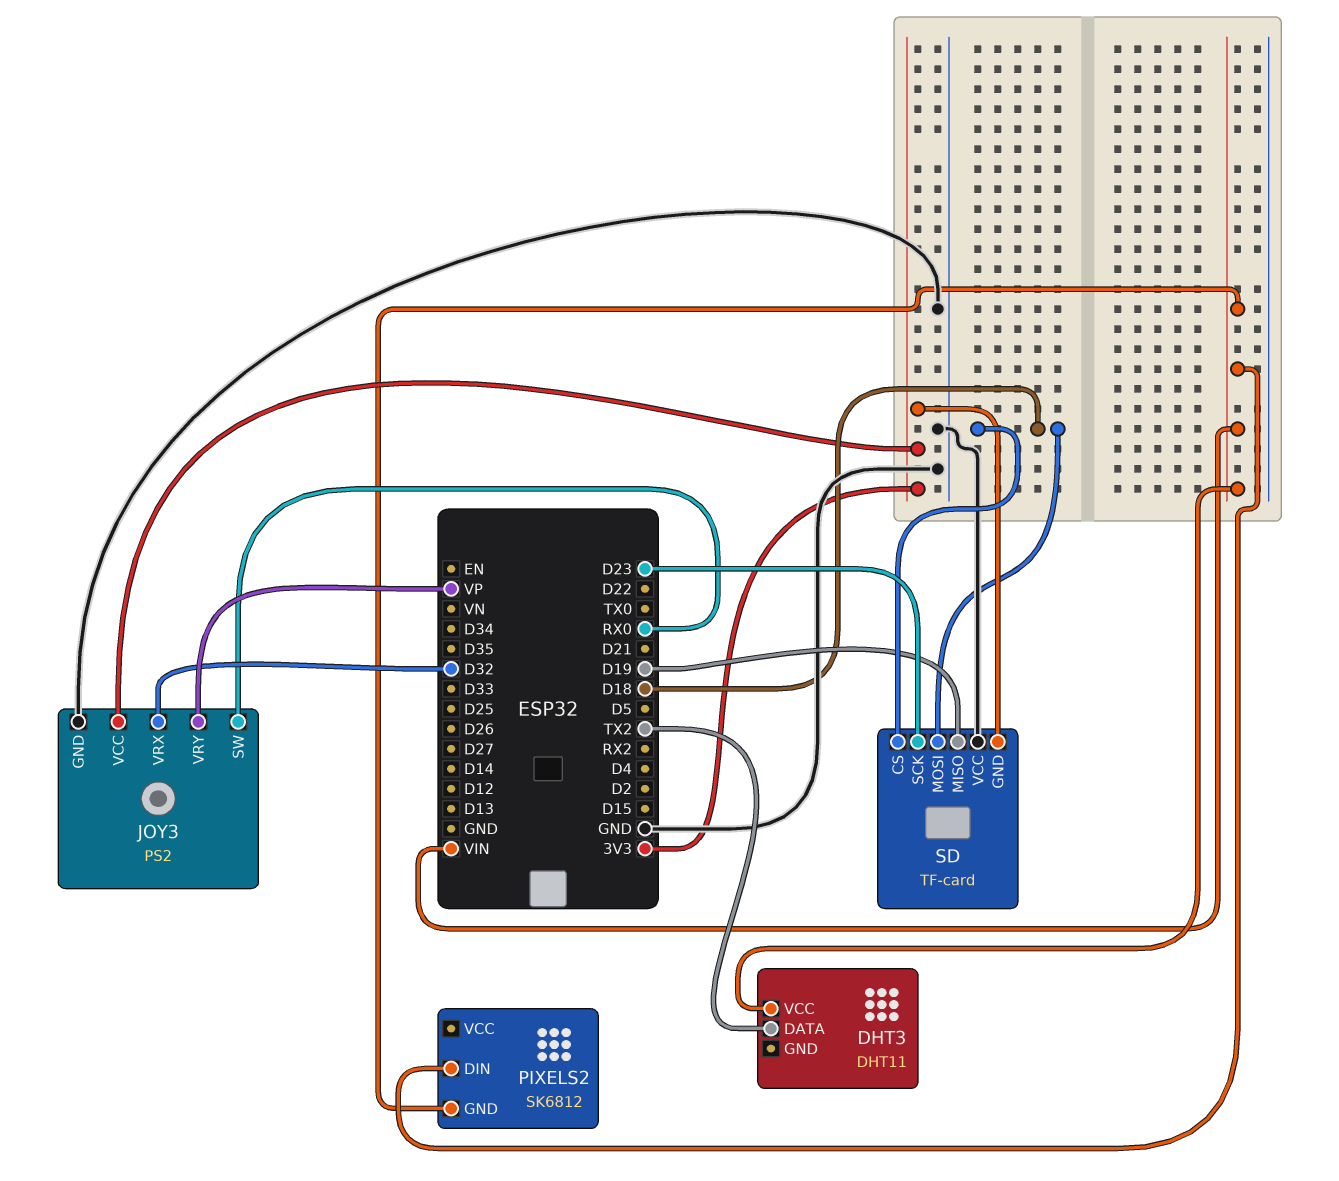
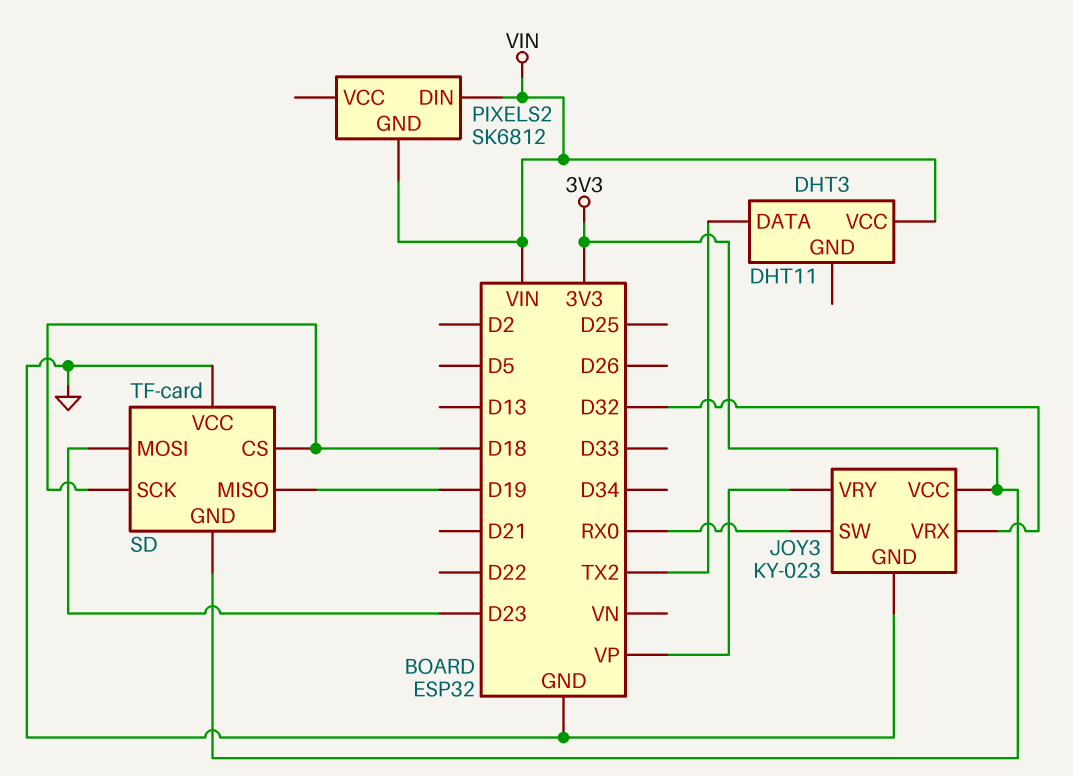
JOY3: PS2 -> KY-023
SD pin MOSI: D18 -> D23
SD pin SCK: D23 -> D18

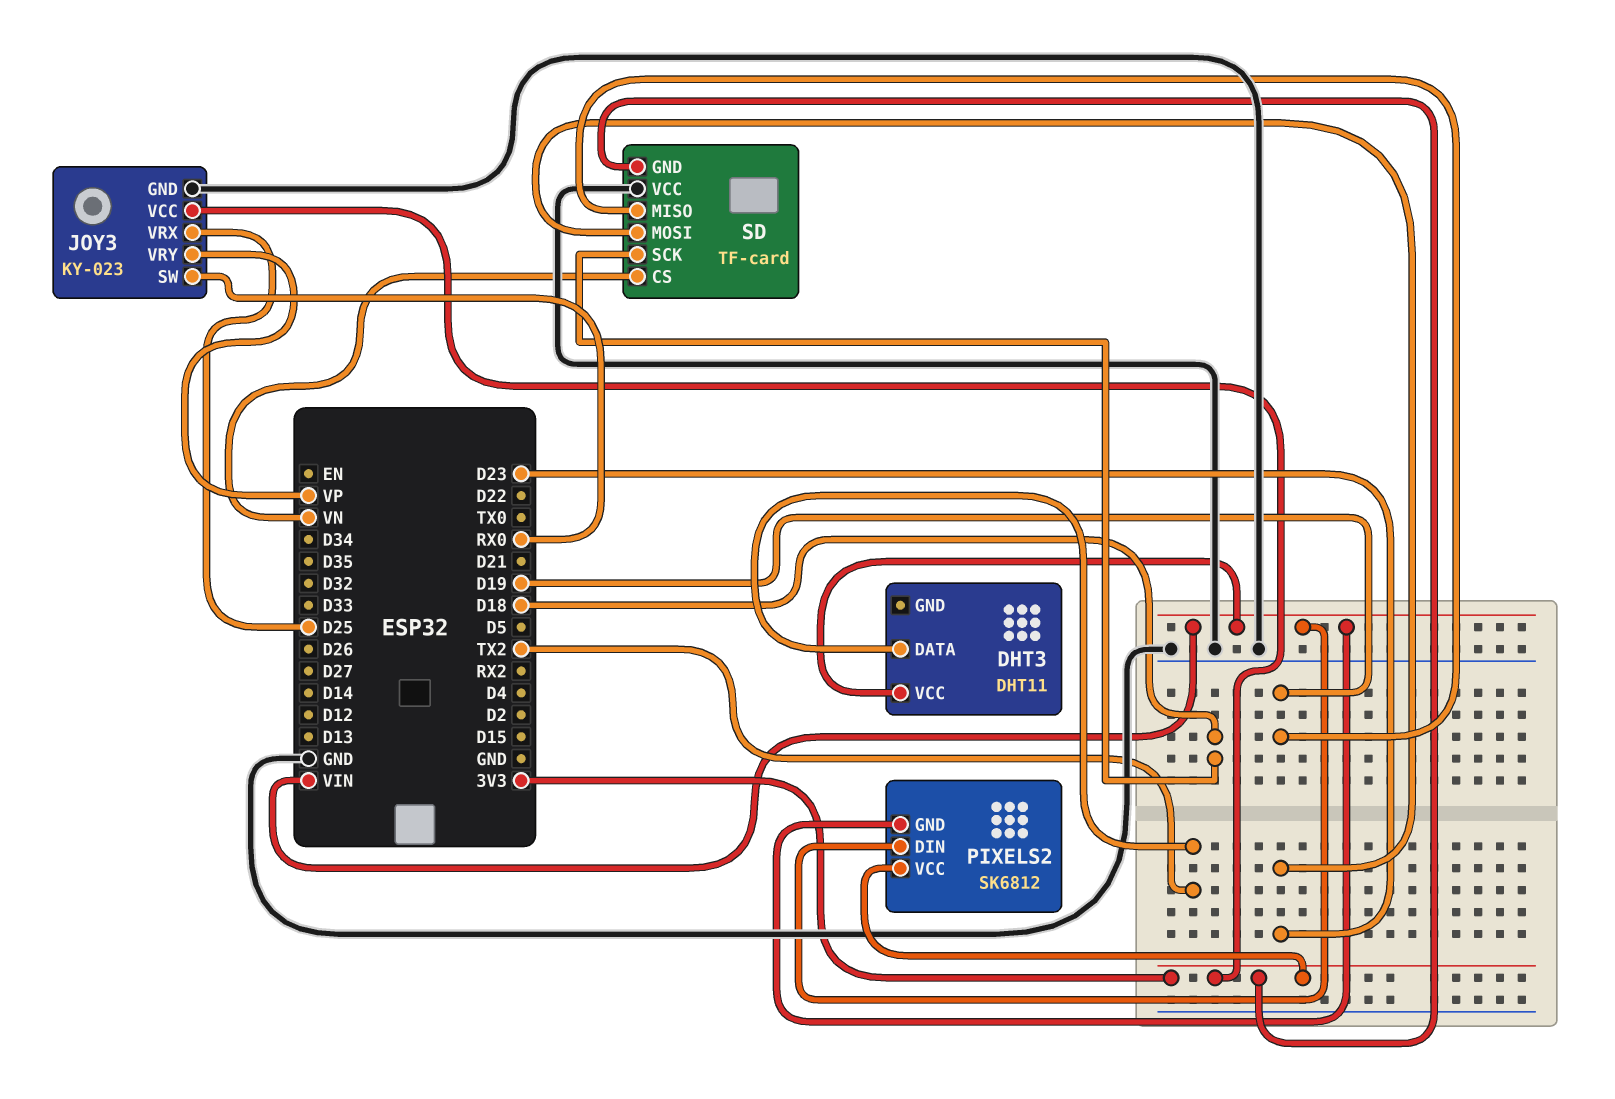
JOY3 pin VRX: D32 -> D25
PIXELS2 pin VCC: none -> 3V3
SD pin CS: D18 -> VN

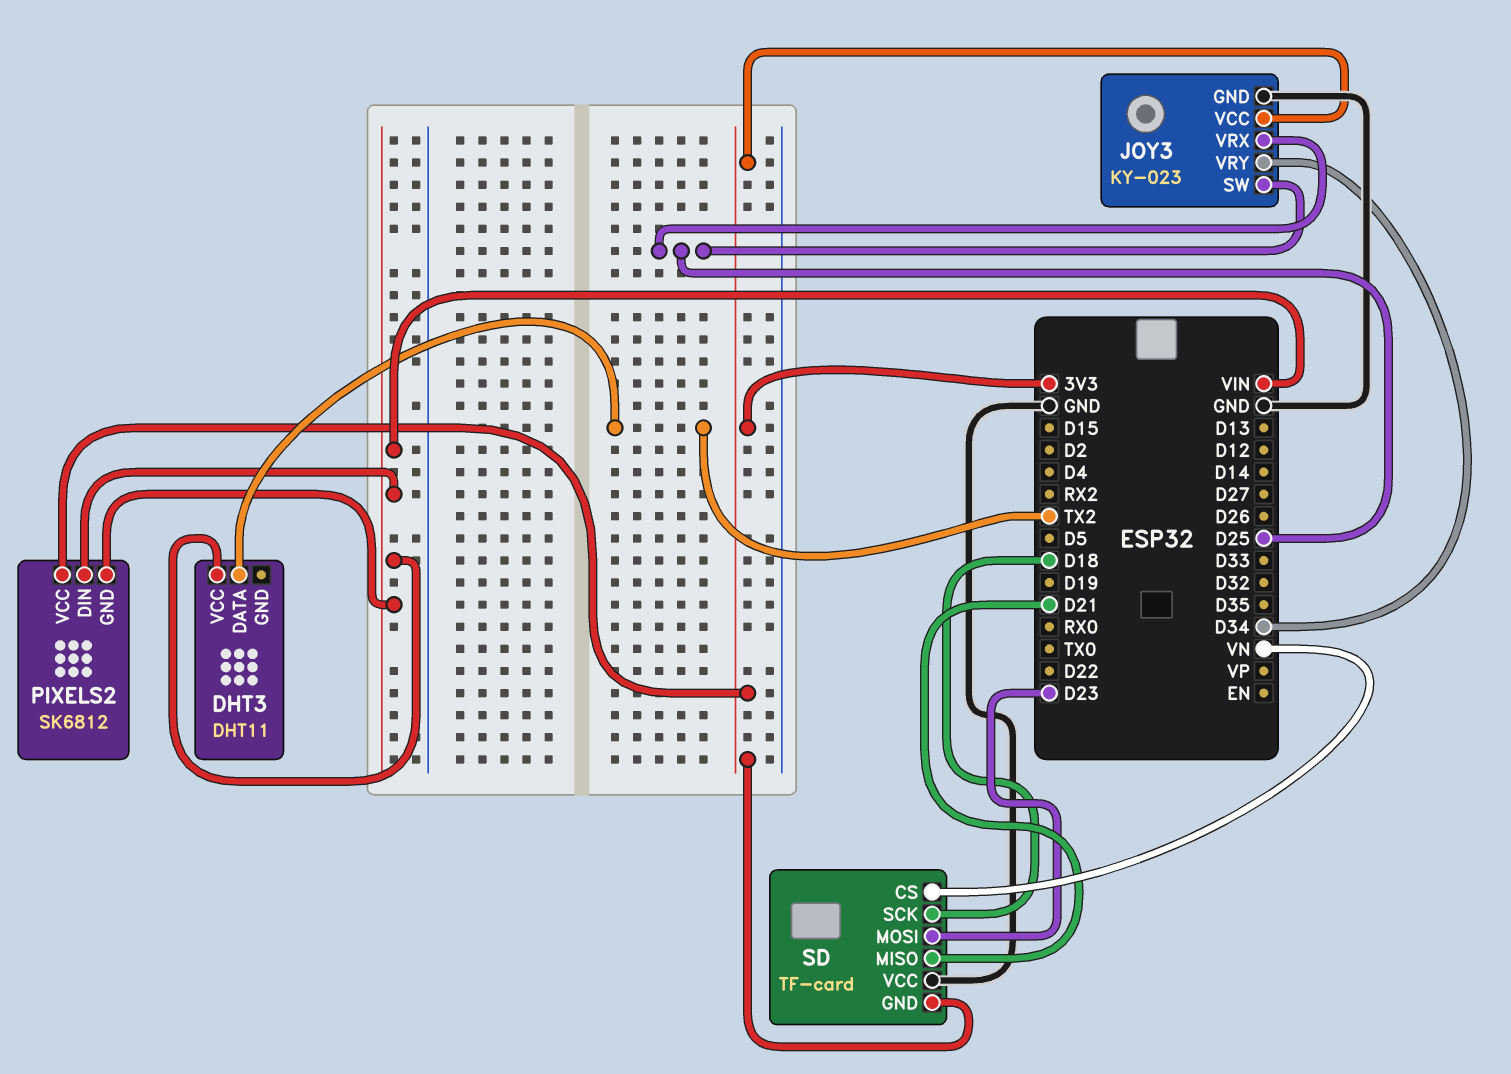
JOY3 pin SW: RX0 -> D25
JOY3 pin VRY: VP -> D34
SD pin MISO: D19 -> D21

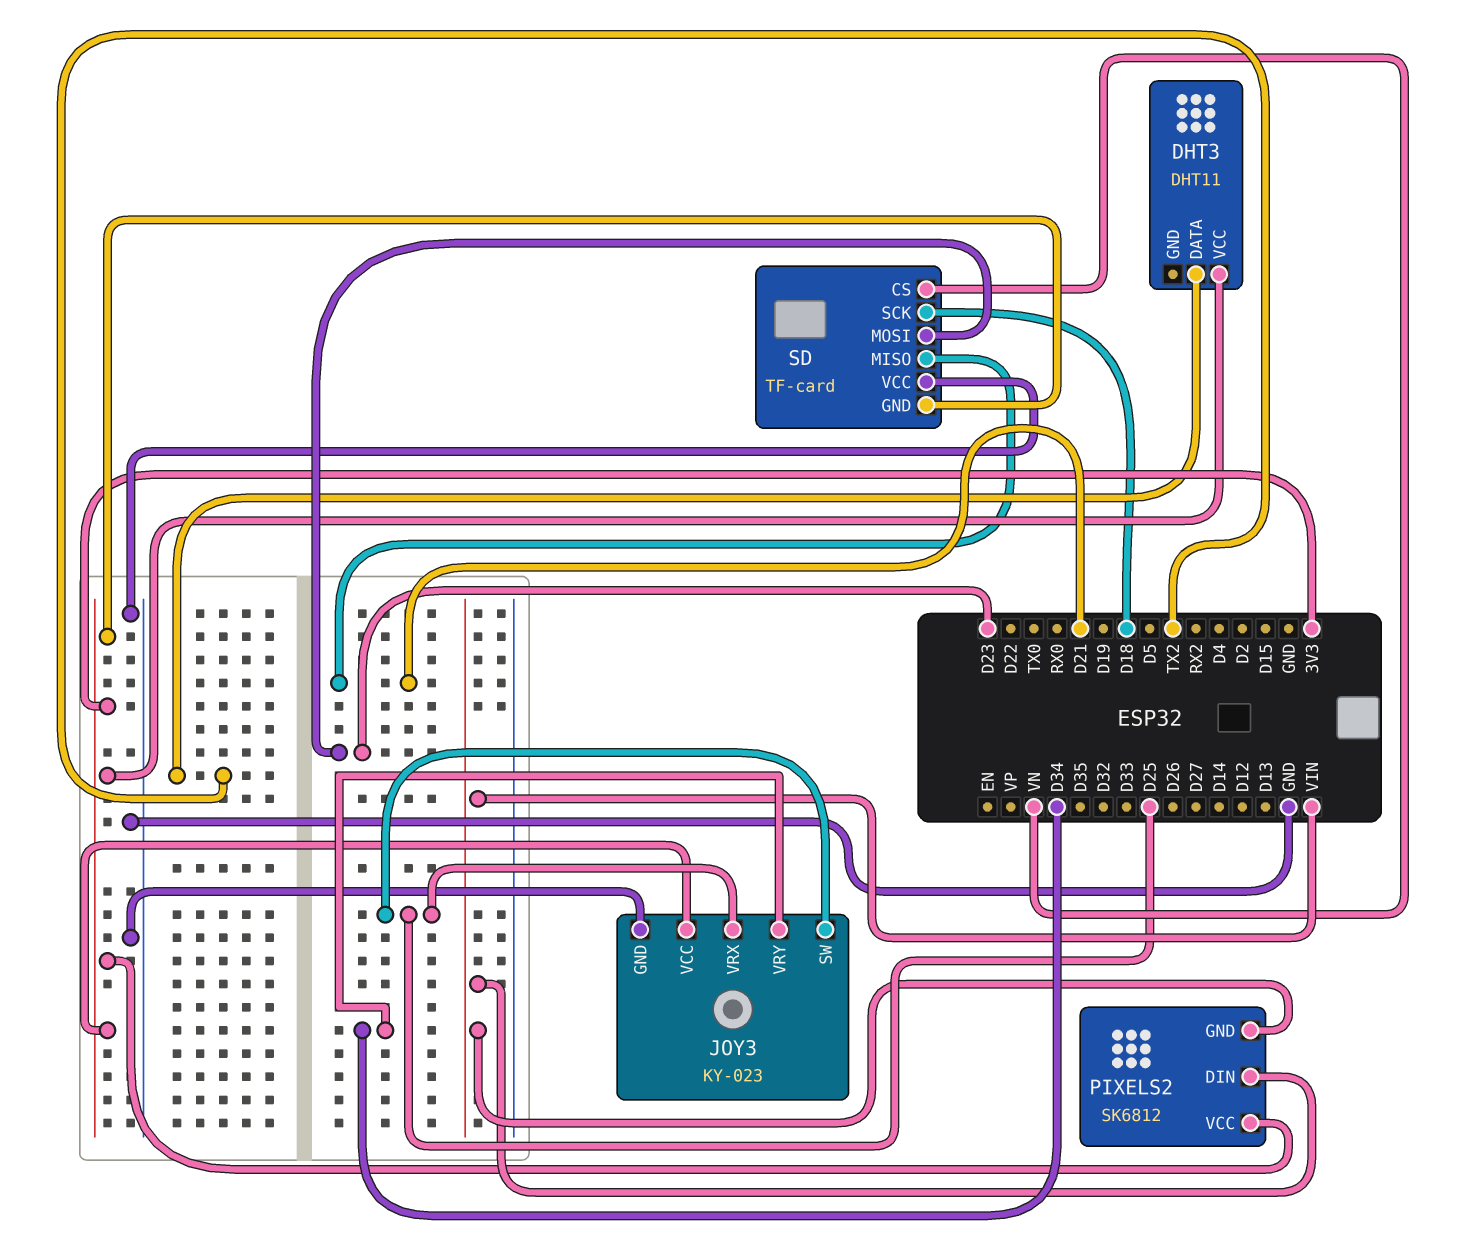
DHT3 pin VCC: VIN -> 3V3

